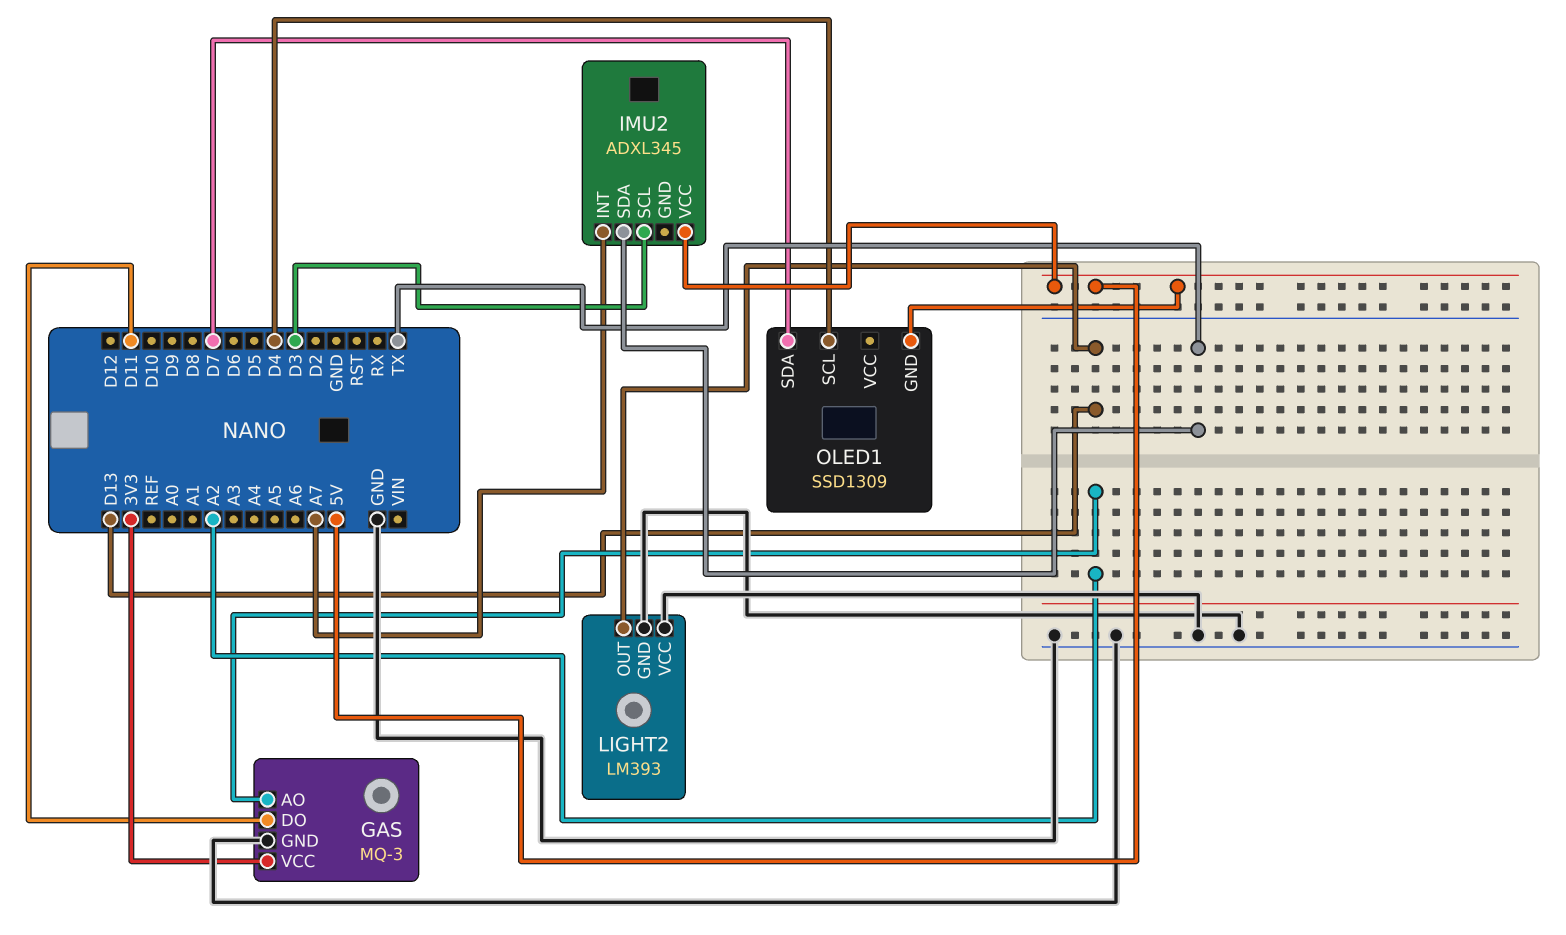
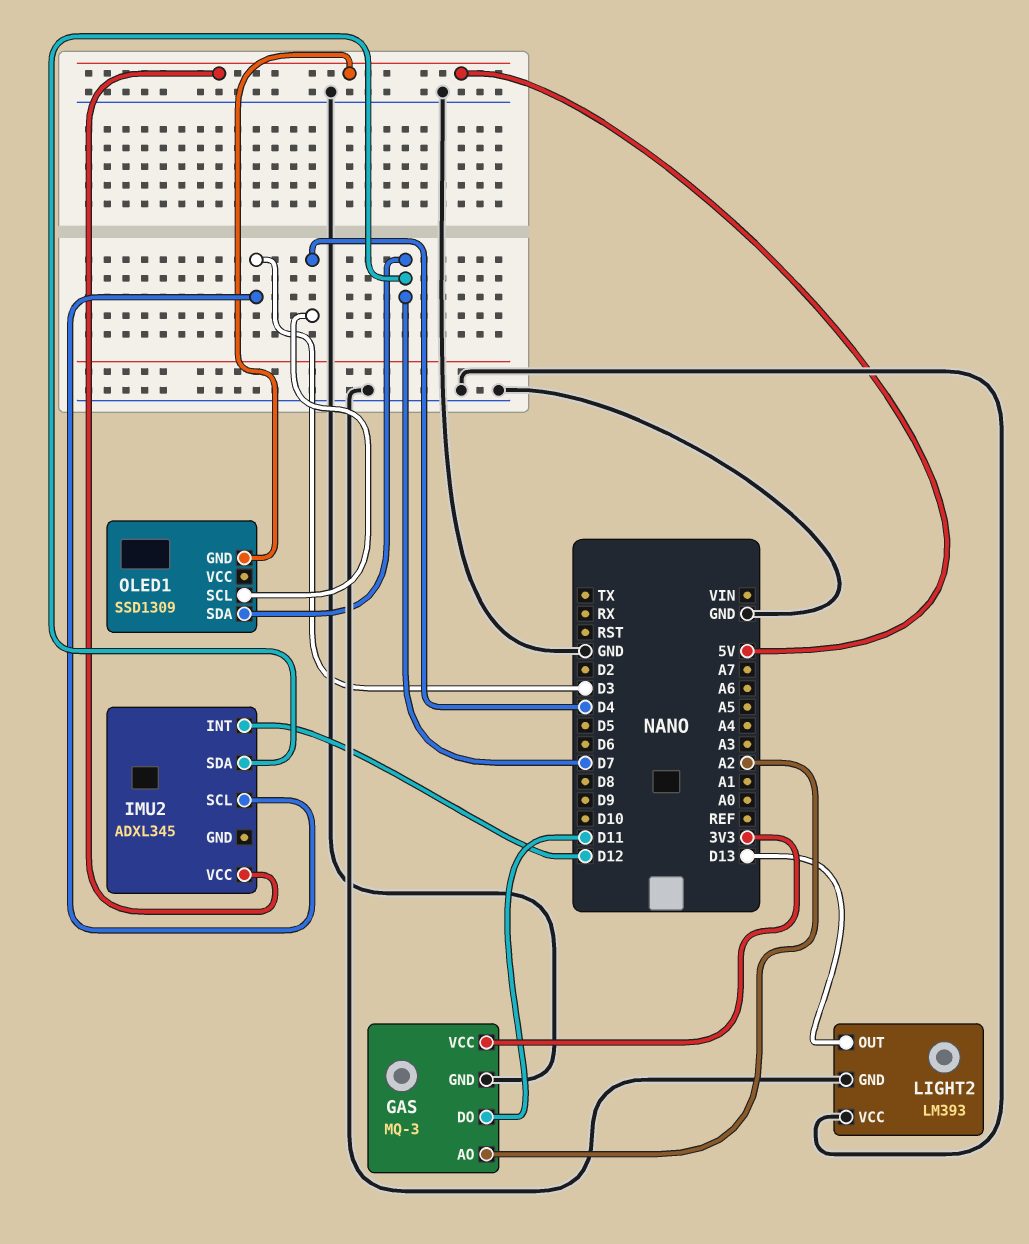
IMU2 pin INT: A7 -> D12
IMU2 pin SDA: TX -> D7

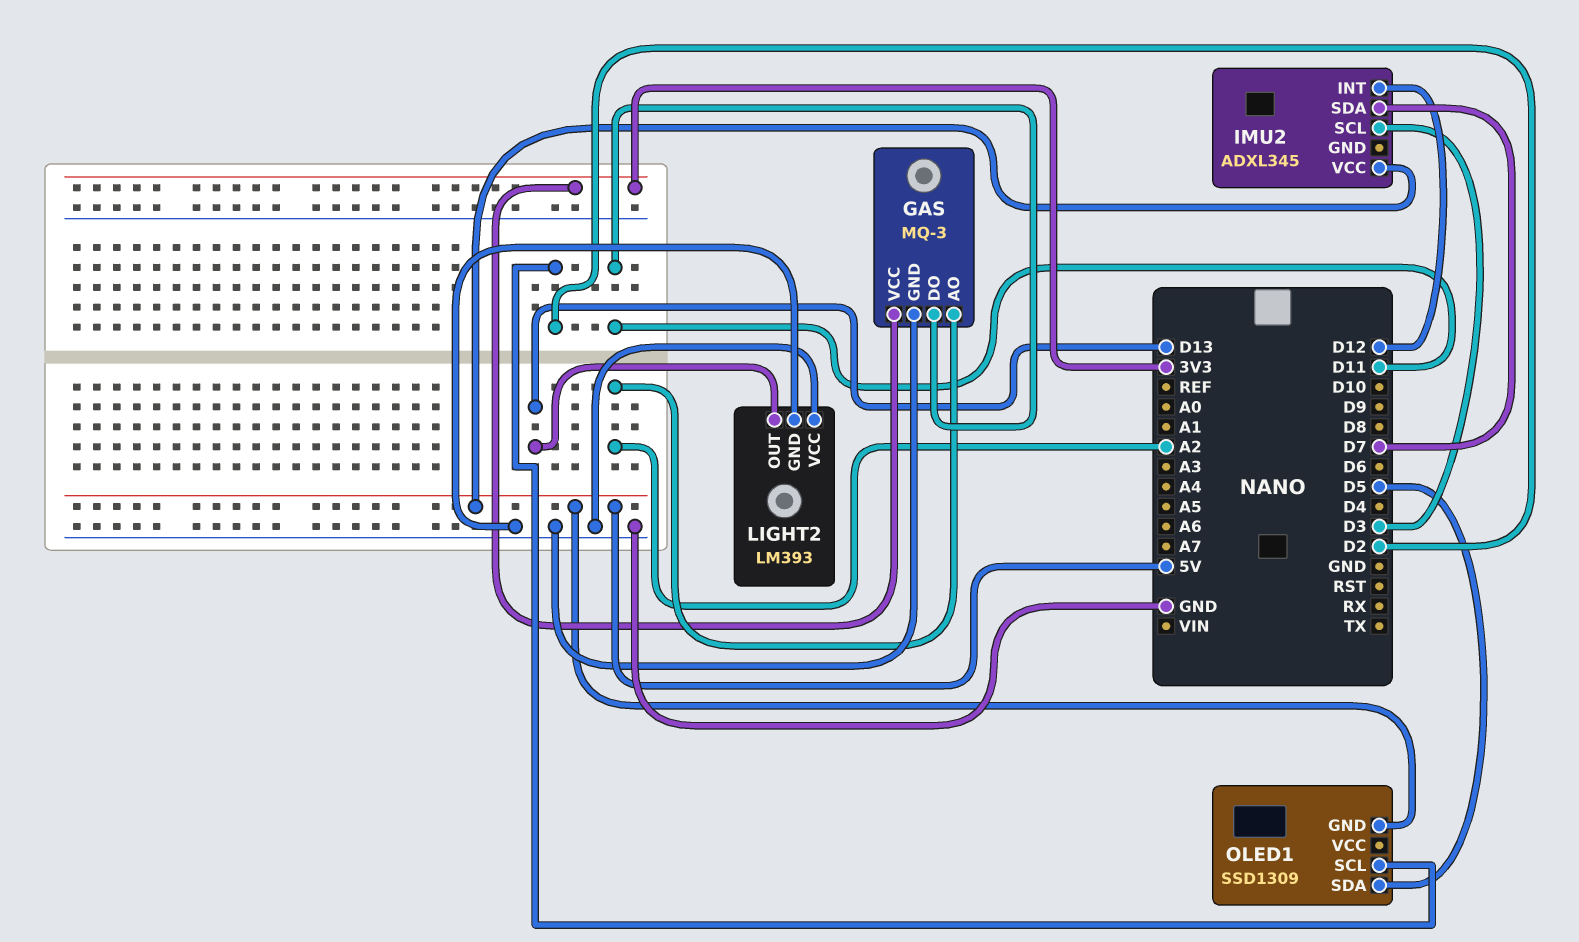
OLED1 pin SCL: D4 -> D2
OLED1 pin SDA: D7 -> D5

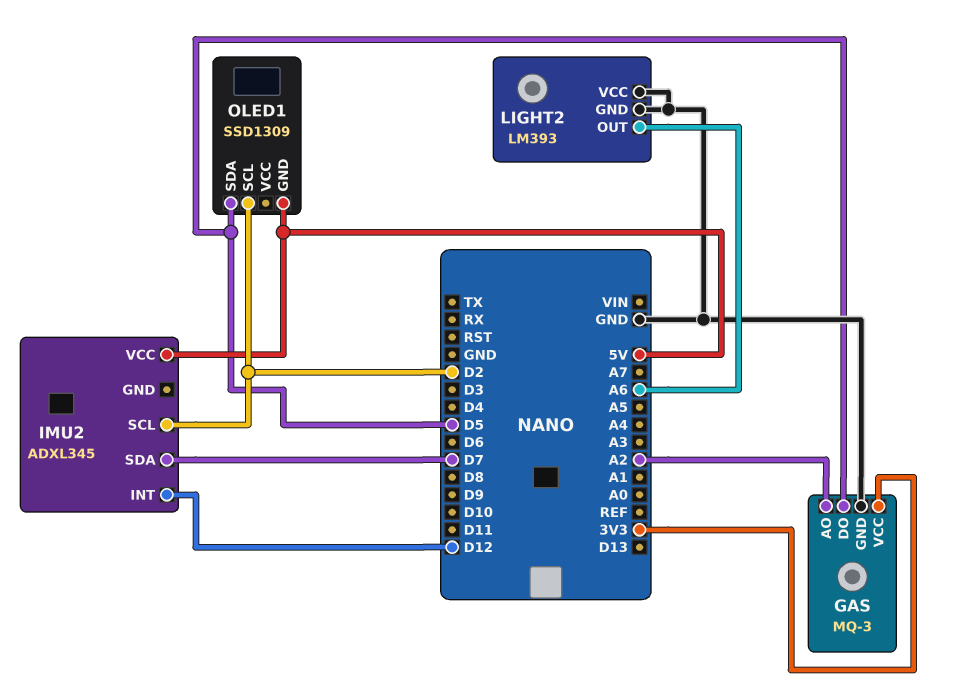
GAS pin DO: D11 -> D5
IMU2 pin SCL: D3 -> D2
LIGHT2 pin OUT: D13 -> A6

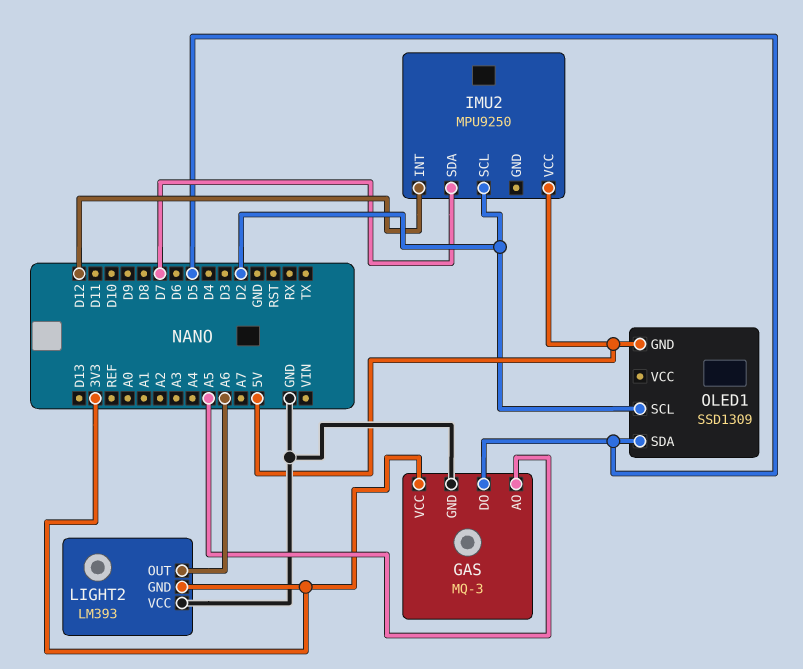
GAS pin AO: A2 -> A5
IMU2: ADXL345 -> MPU9250
LIGHT2 pin GND: GND -> 3V3

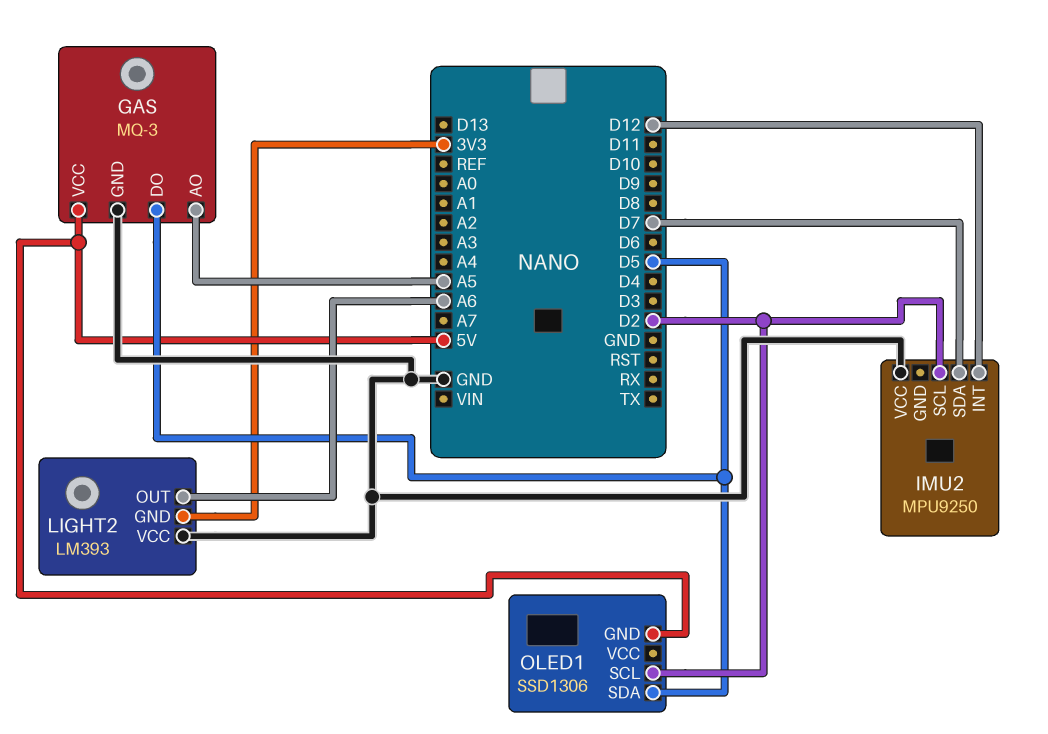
GAS pin VCC: 3V3 -> 5V
IMU2 pin VCC: 5V -> GND
OLED1: SSD1309 -> SSD1306

